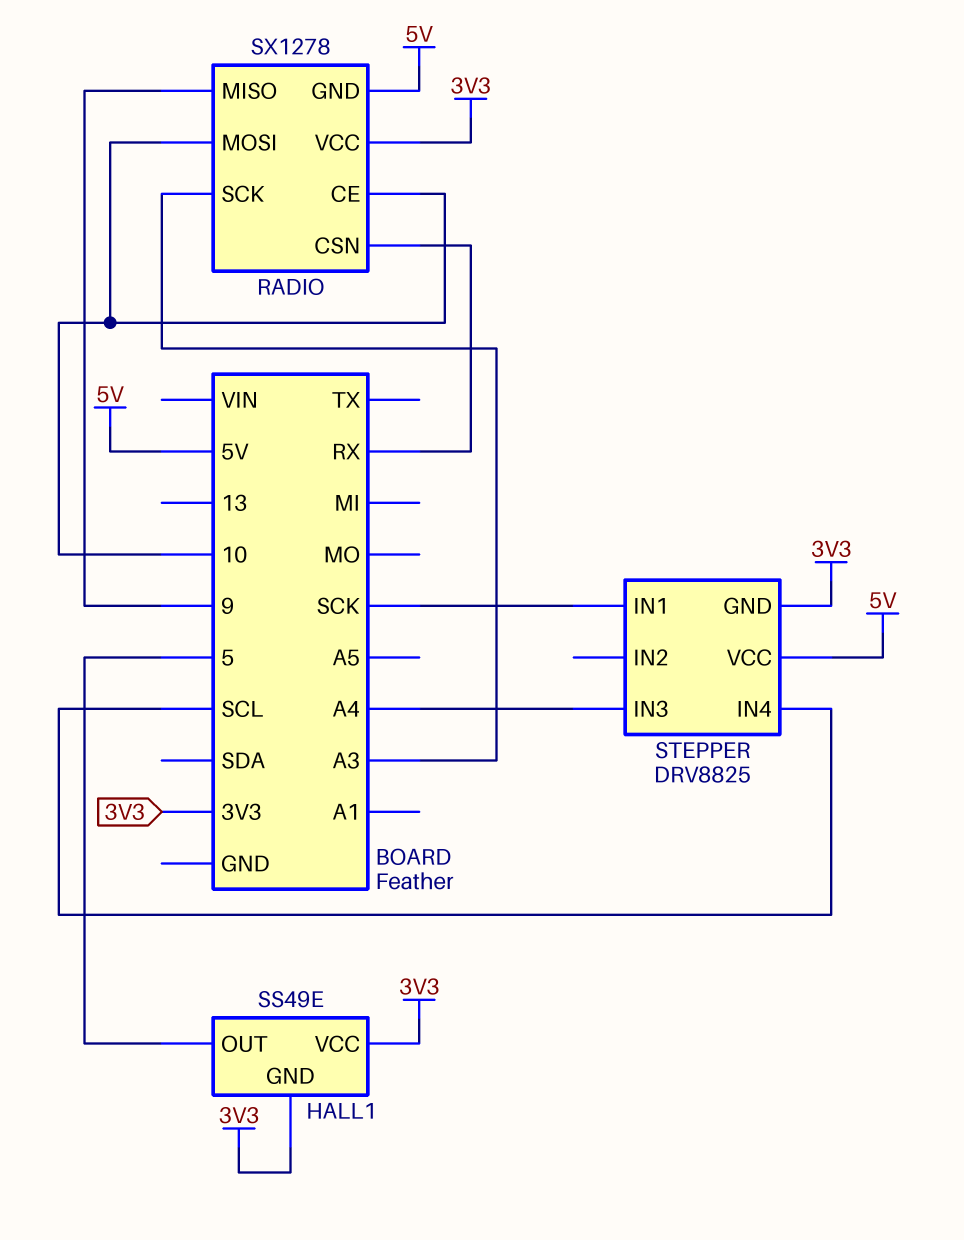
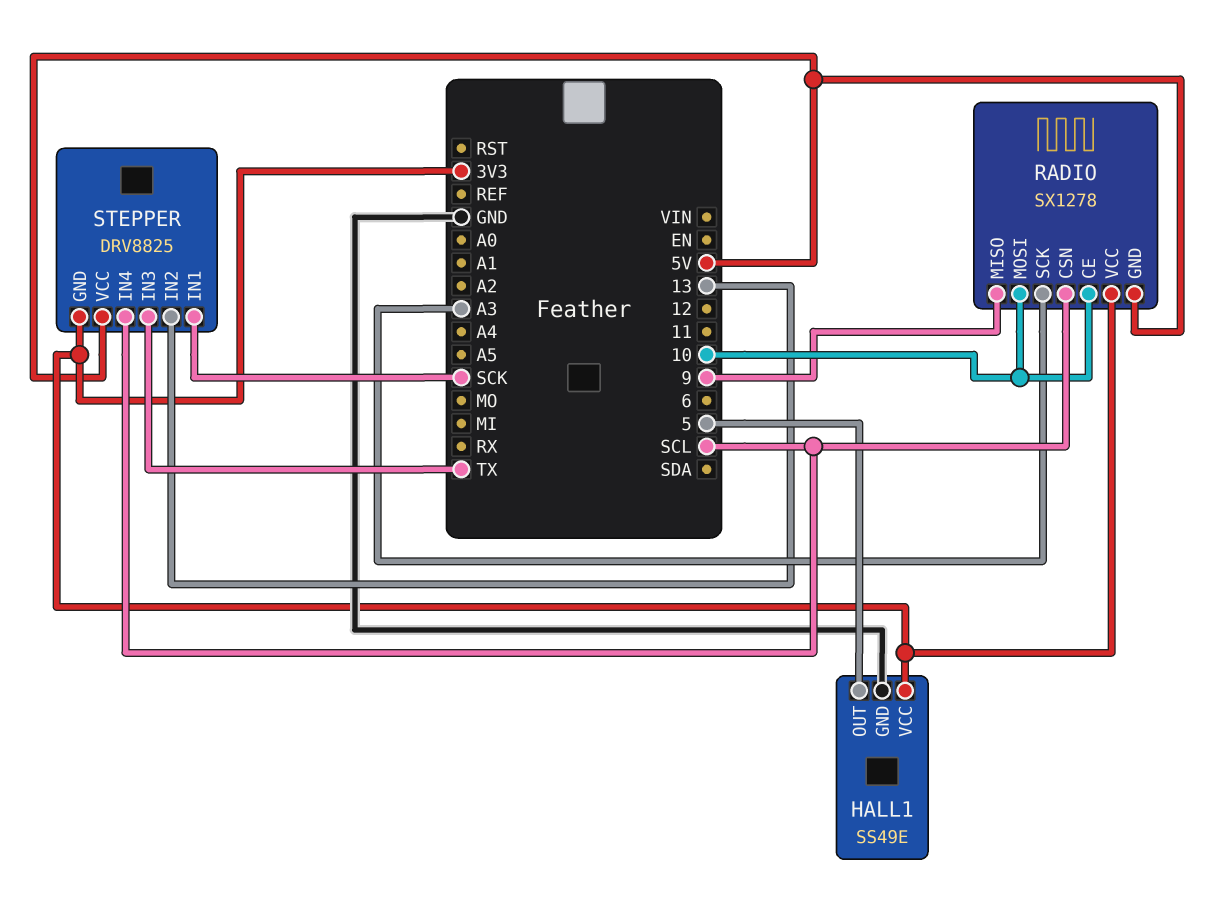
HALL1 pin GND: 3V3 -> GND
RADIO pin CSN: RX -> SCL
STEPPER pin IN2: none -> 13
STEPPER pin IN3: A4 -> TX

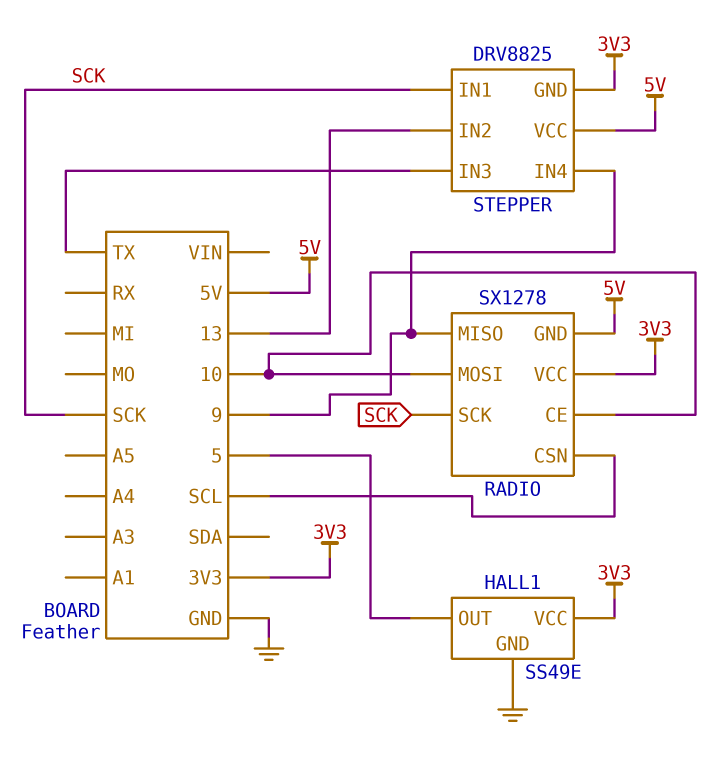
RADIO pin SCK: A3 -> SCK
STEPPER pin IN4: SCL -> 9

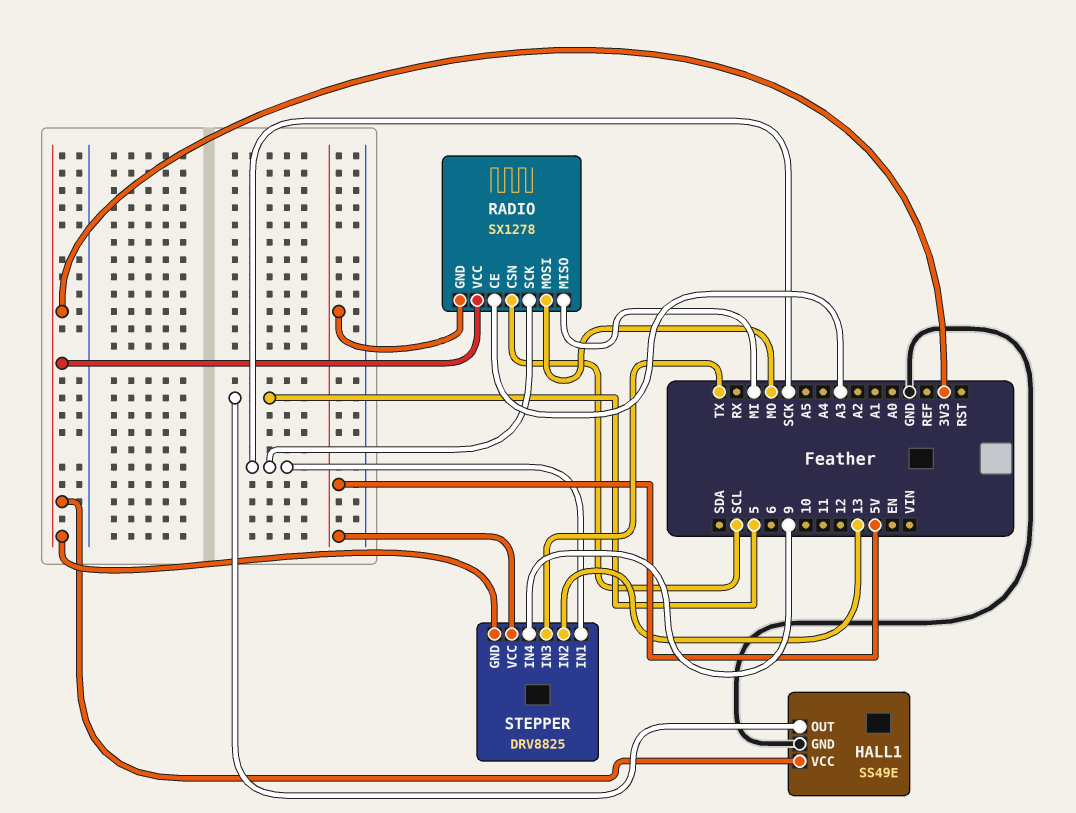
RADIO pin CE: 10 -> A3
RADIO pin MISO: 9 -> MI
RADIO pin MOSI: 10 -> MO

